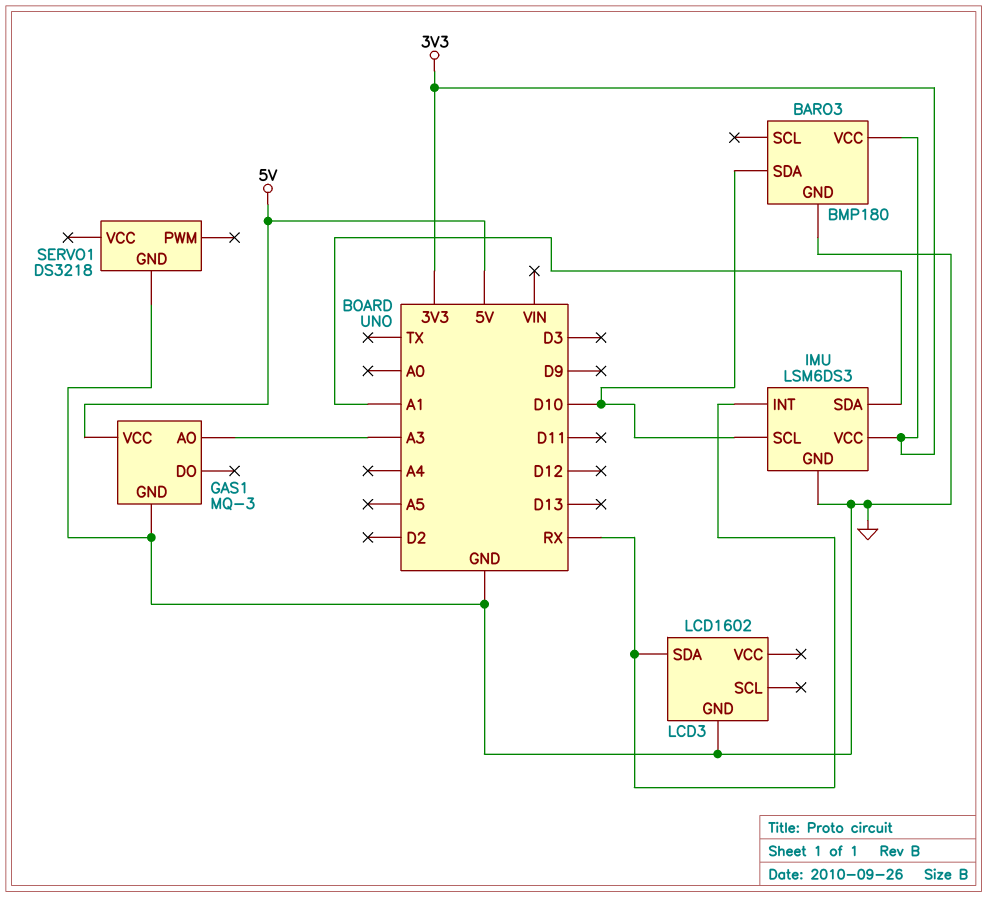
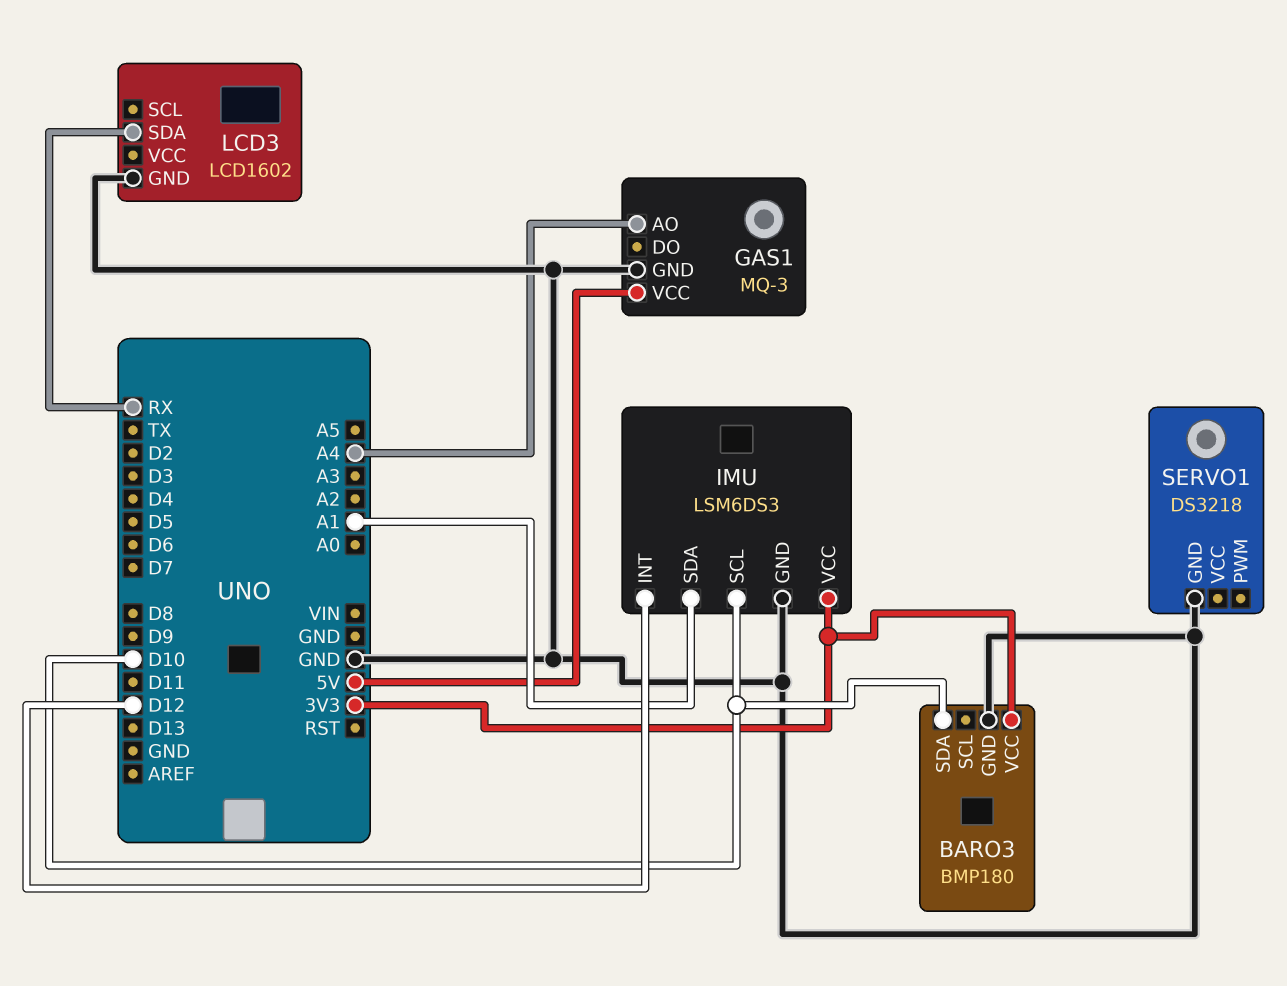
GAS1 pin AO: A3 -> A4
IMU pin INT: RX -> D12

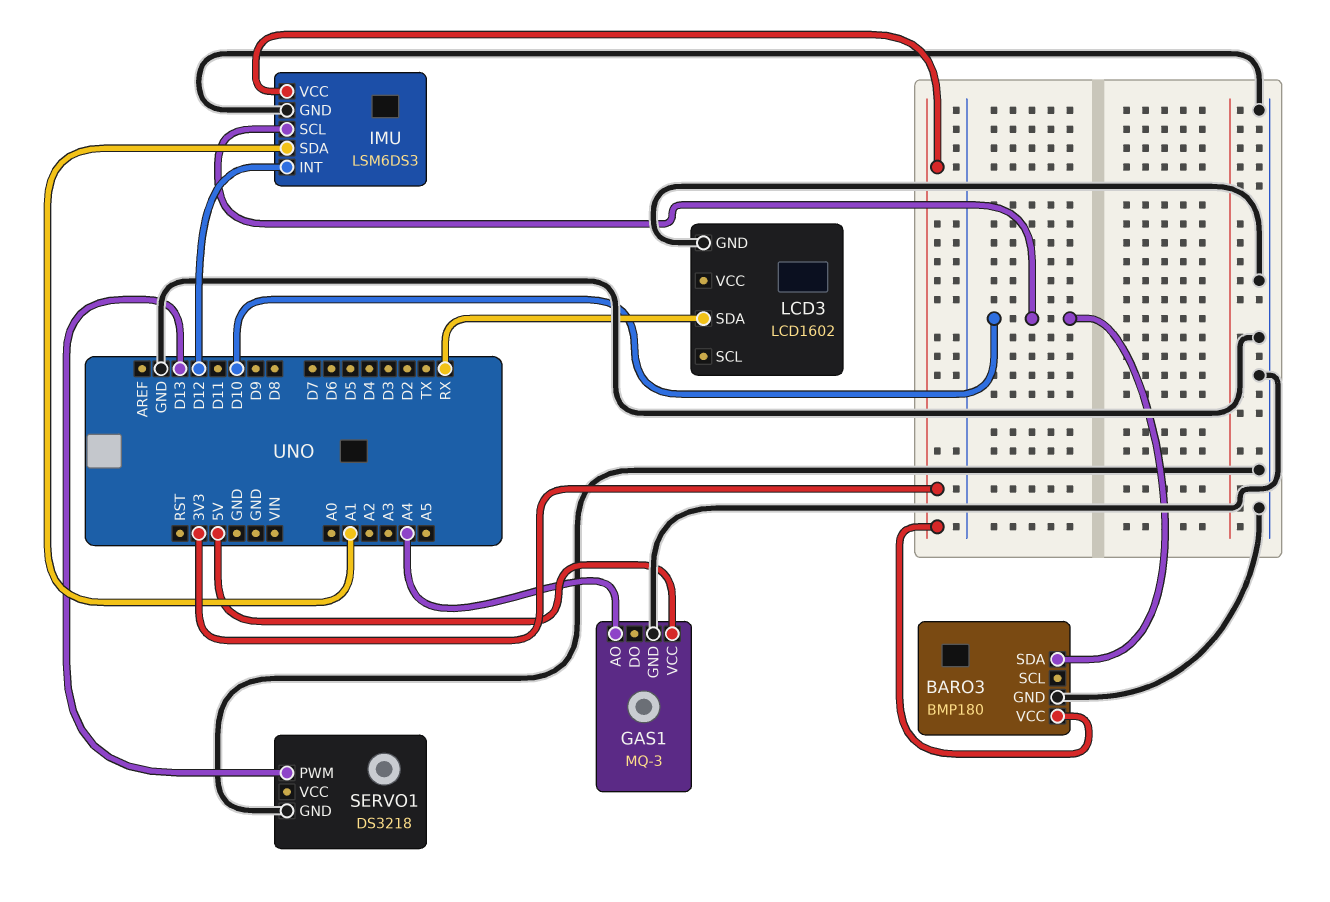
SERVO1 pin PWM: none -> D13

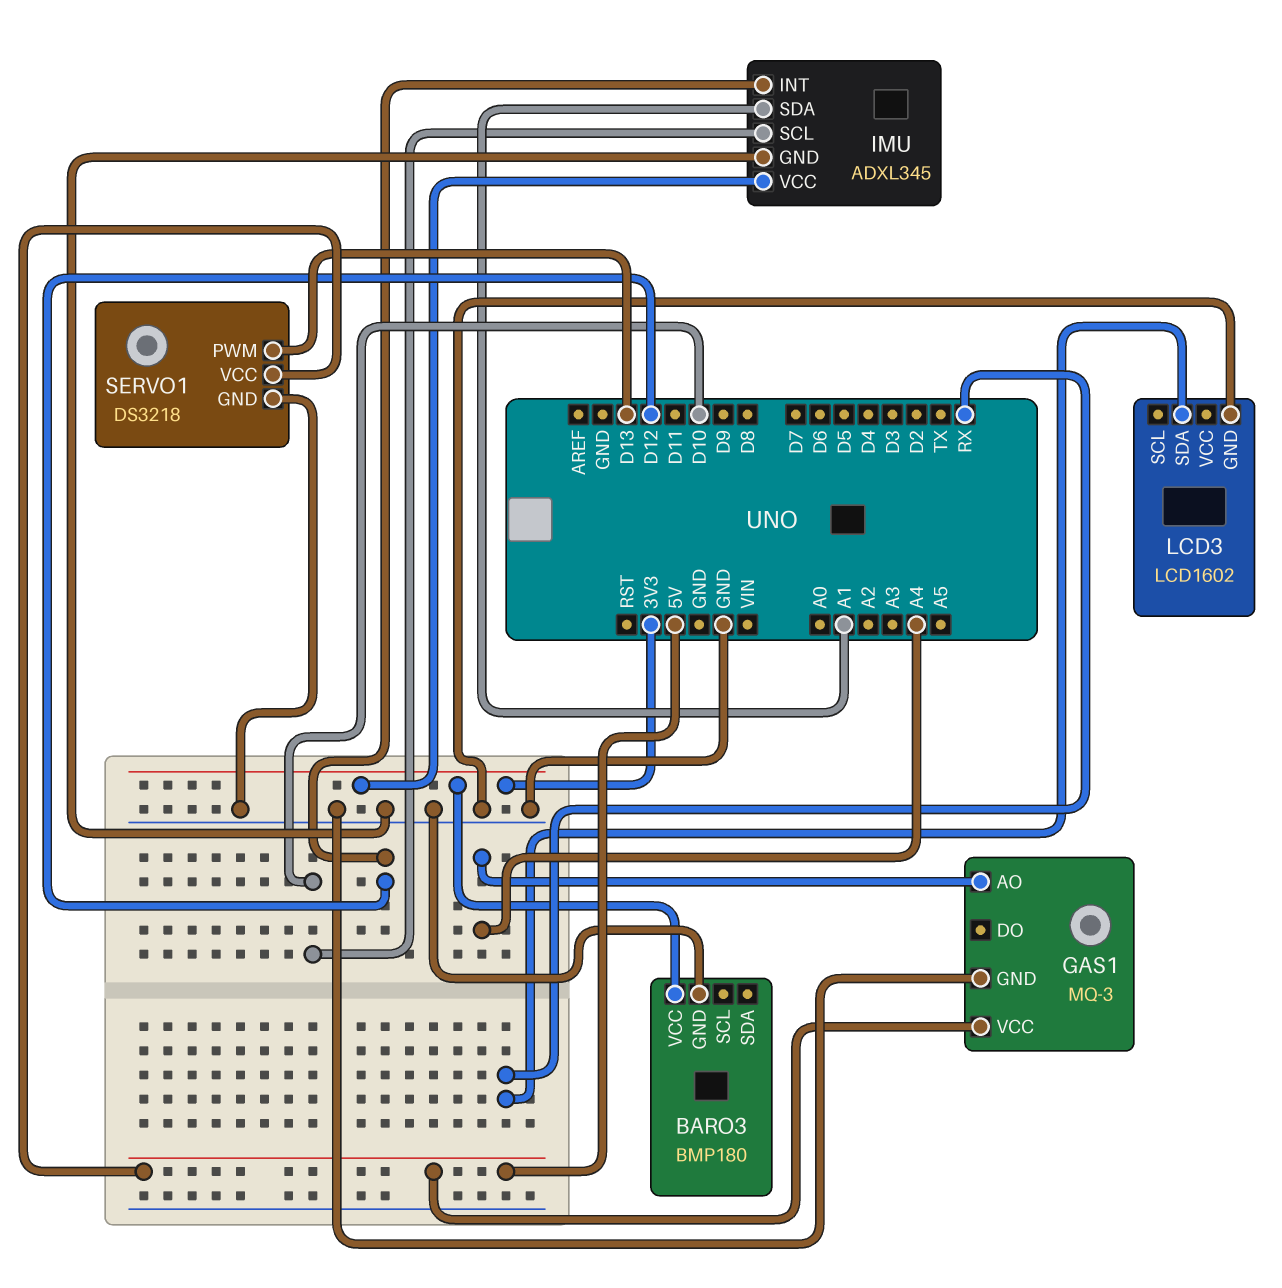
BARO3 pin SDA: D10 -> none
IMU: LSM6DS3 -> ADXL345
SERVO1 pin VCC: none -> 5V

